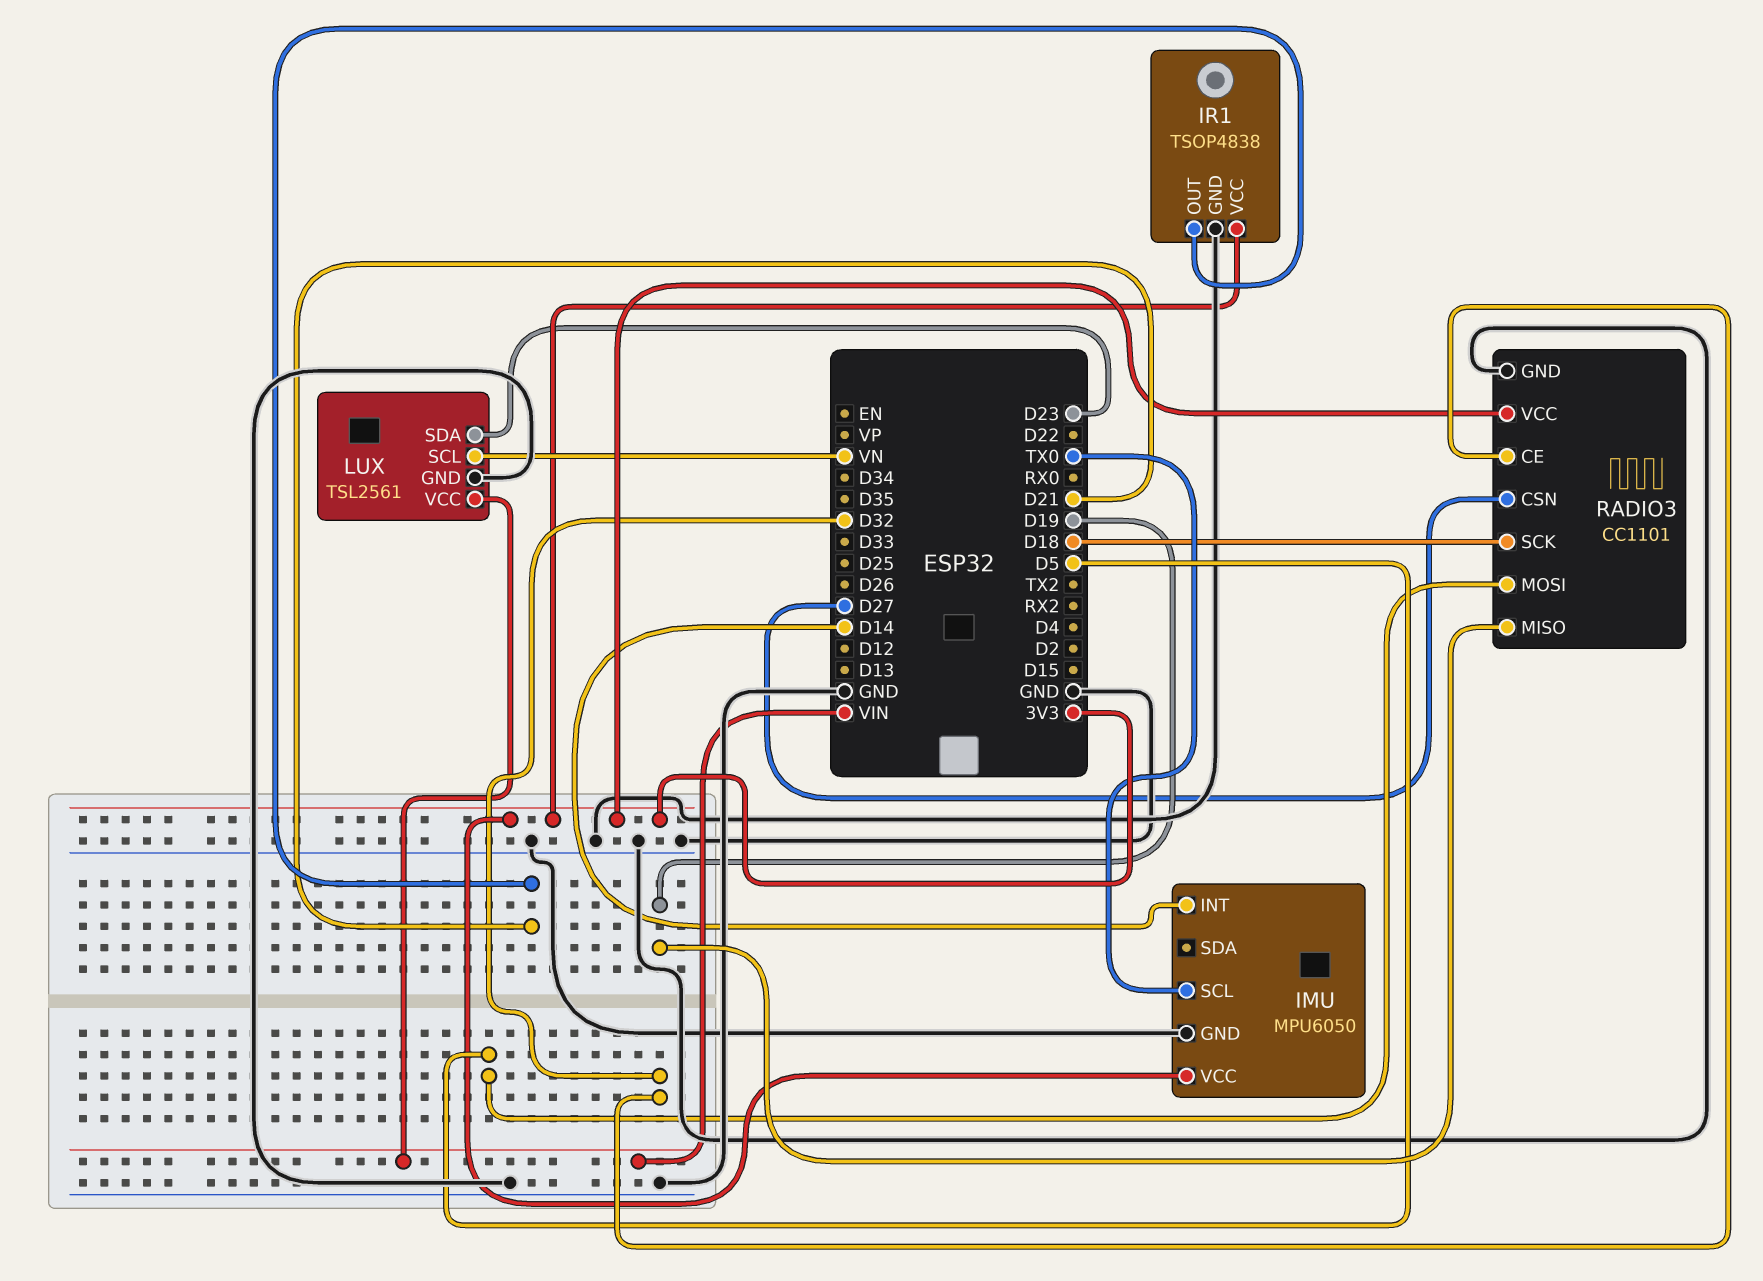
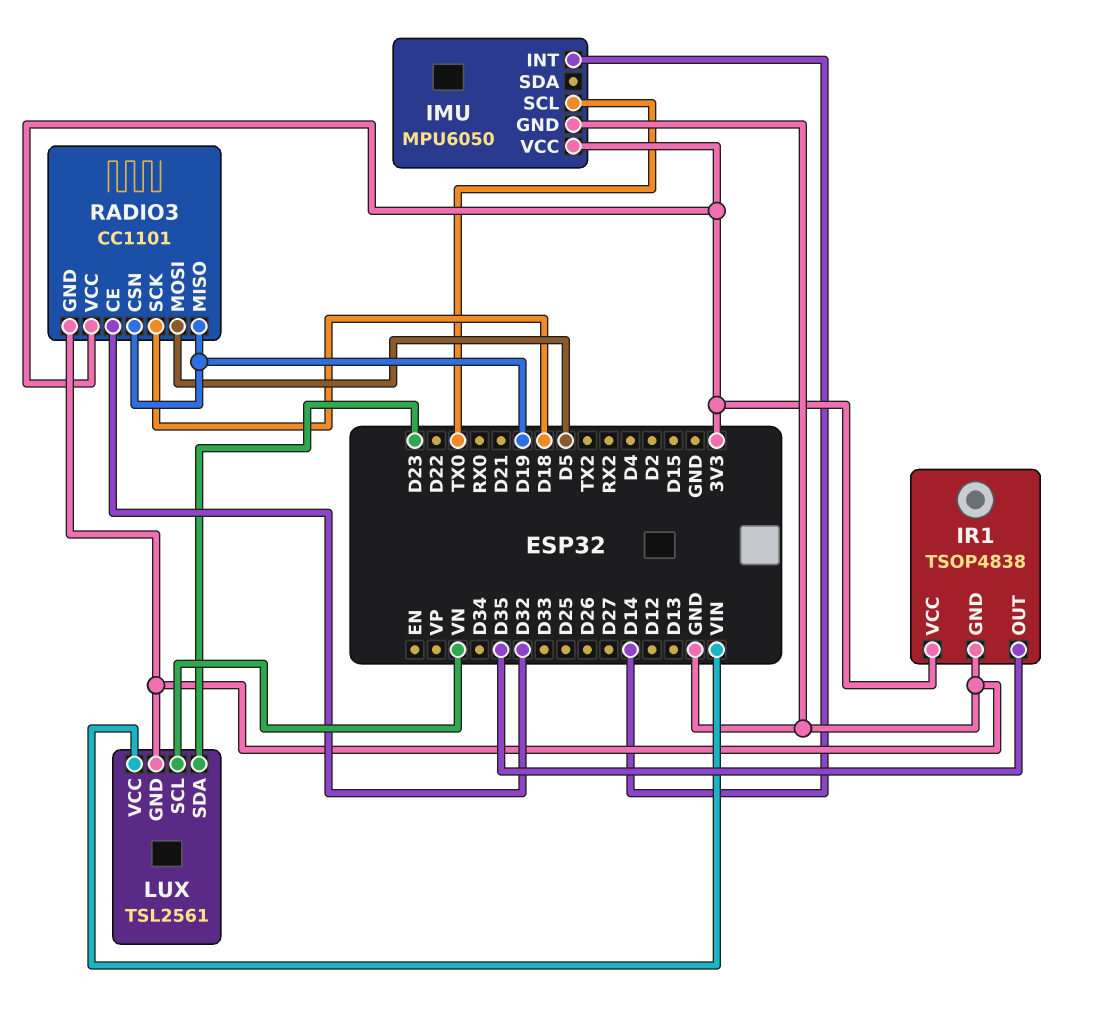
IR1 pin OUT: D21 -> D35
RADIO3 pin CSN: D27 -> D19

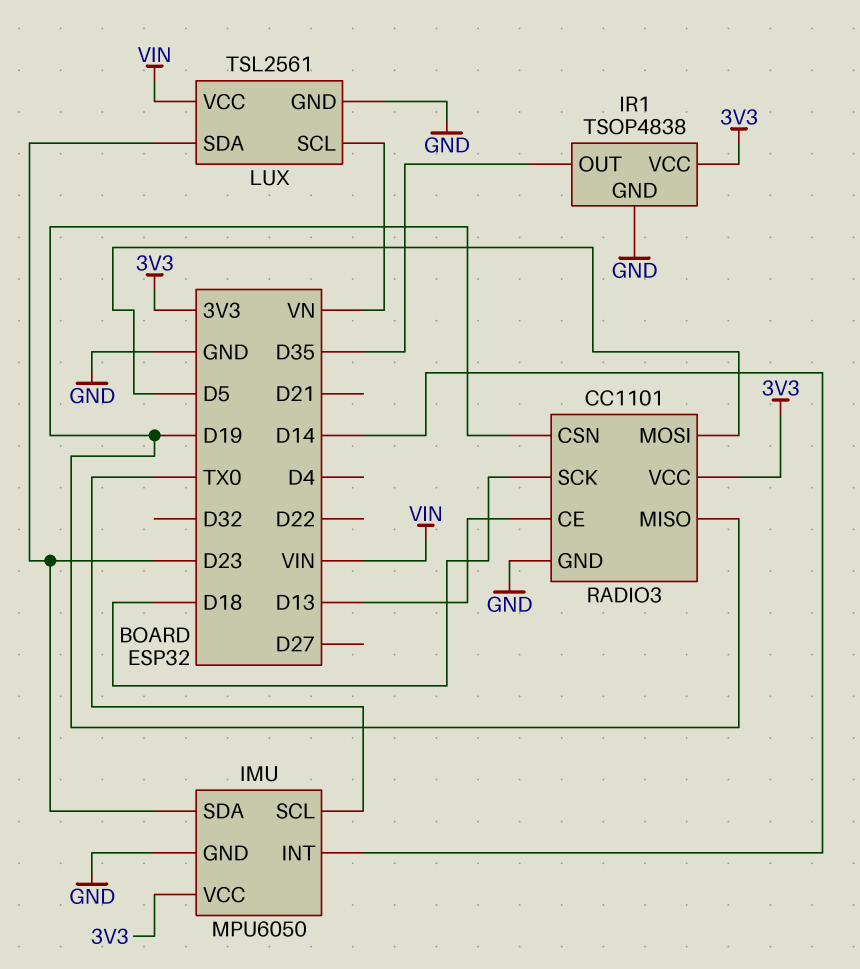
IMU pin SDA: none -> D23
RADIO3 pin CE: D32 -> D13

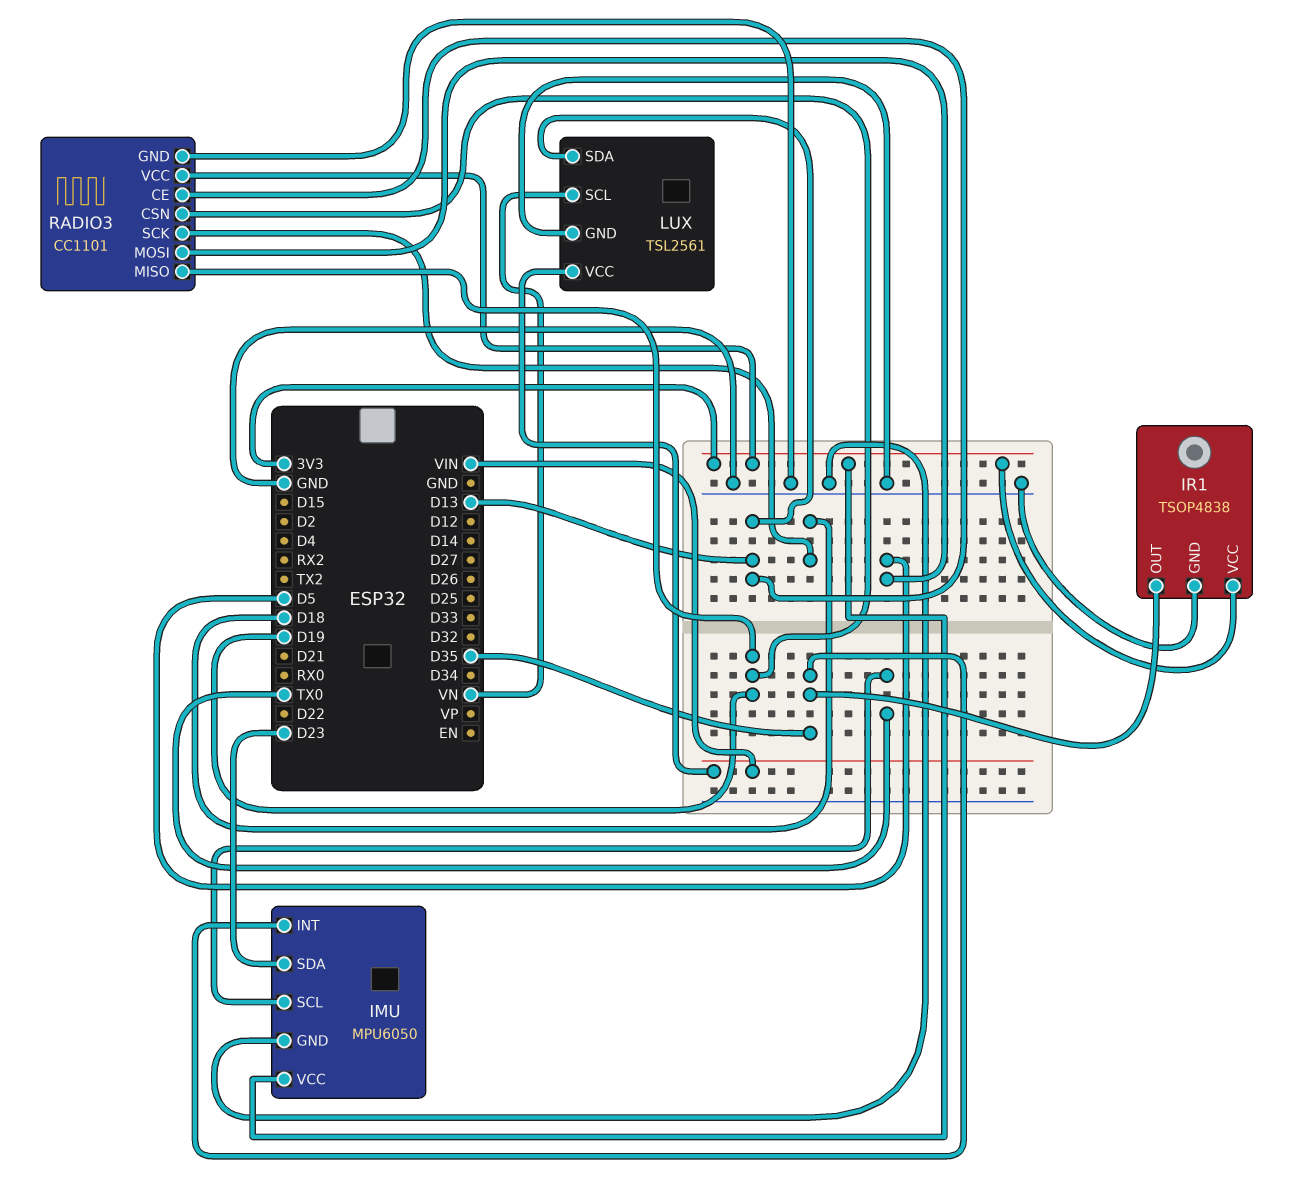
IMU pin INT: D14 -> D35
LUX pin SDA: D23 -> D13

